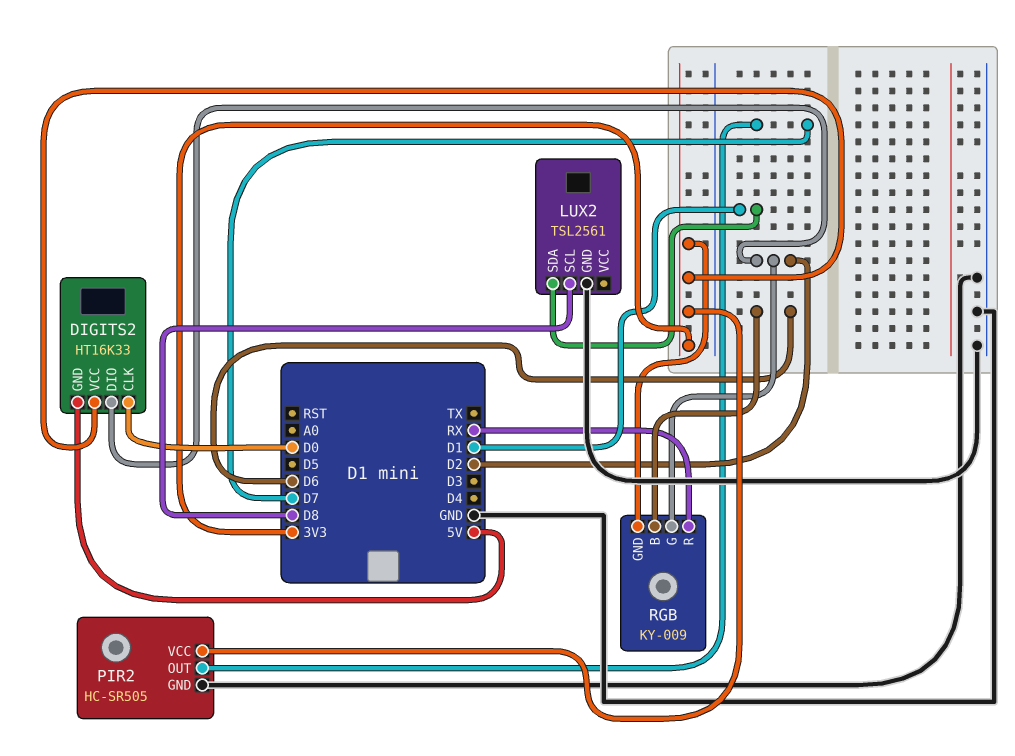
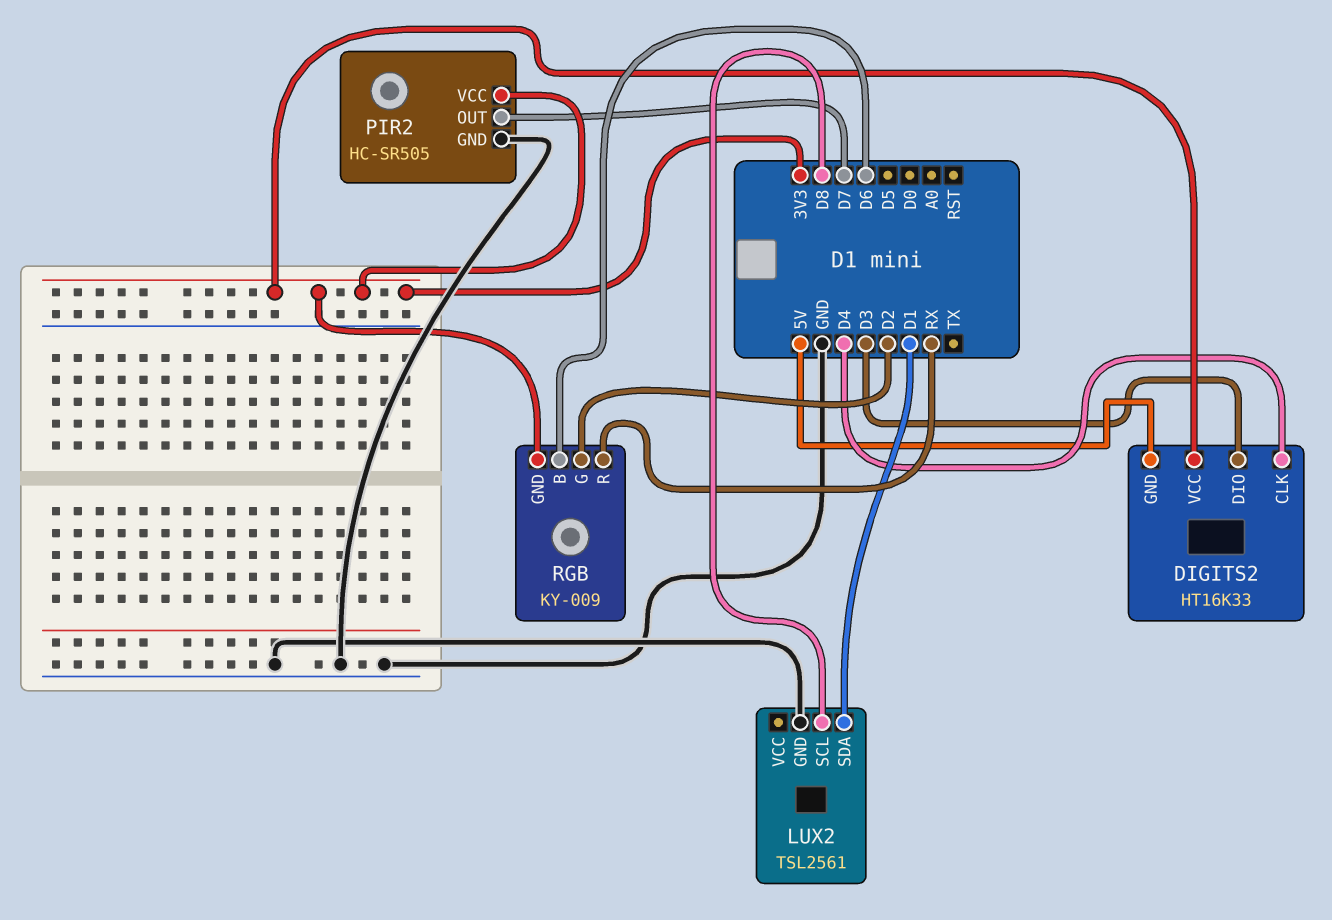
DIGITS2 pin CLK: D0 -> D4
DIGITS2 pin DIO: D2 -> D3

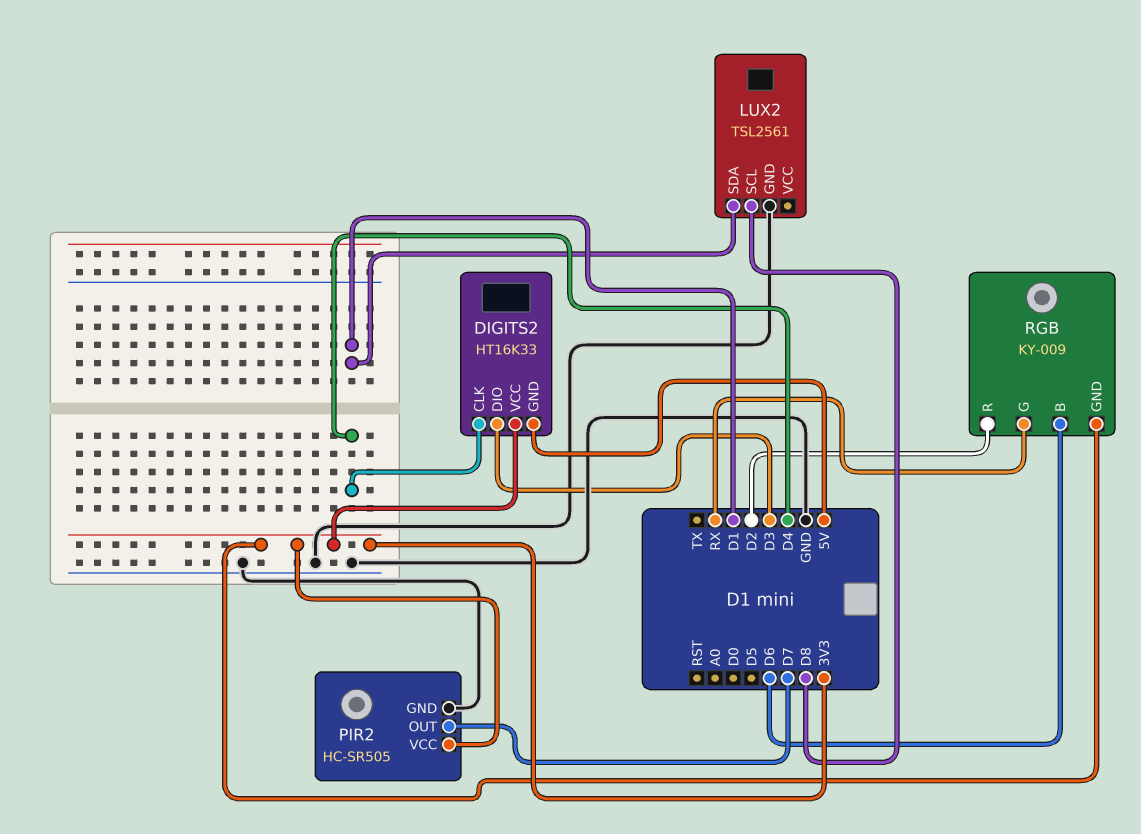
RGB pin G: D2 -> RX
RGB pin R: RX -> D2

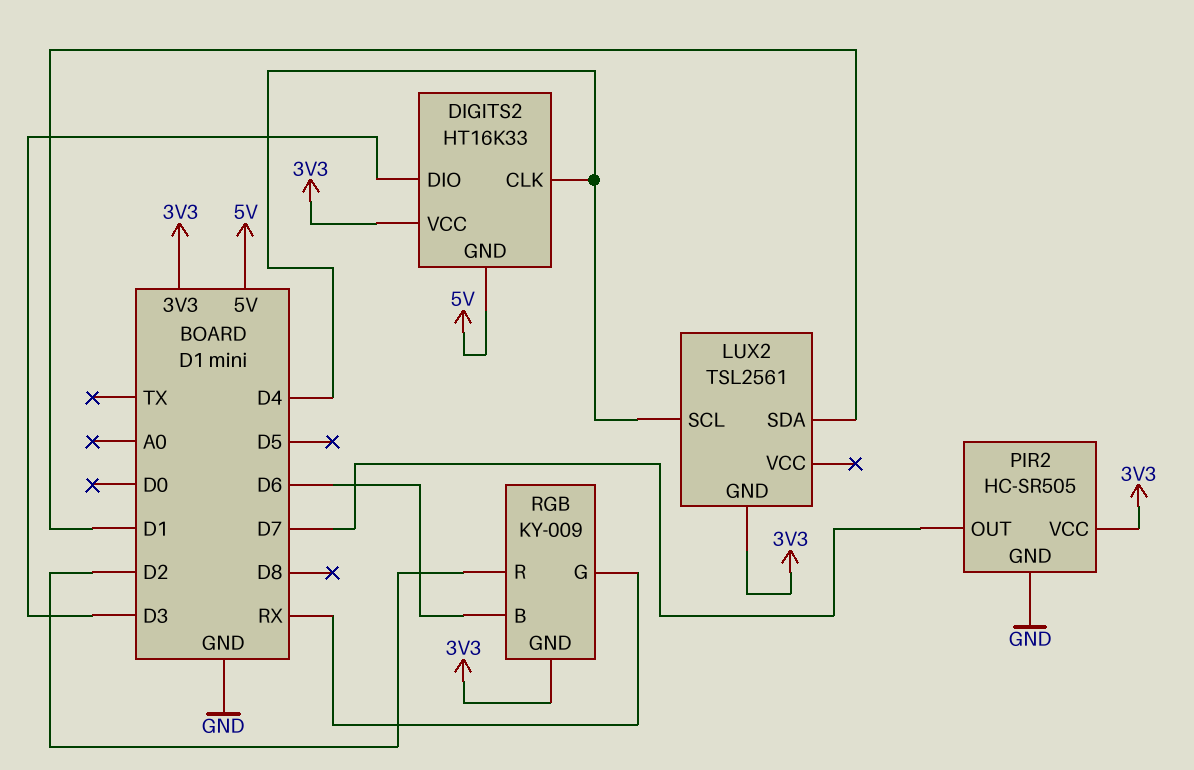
LUX2 pin GND: GND -> 3V3
LUX2 pin SCL: D8 -> D4

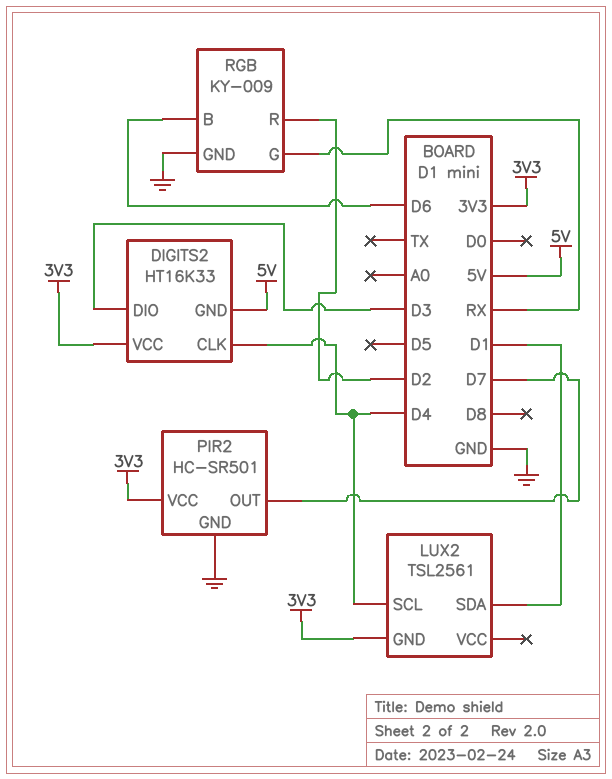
PIR2: HC-SR505 -> HC-SR501
RGB pin GND: 3V3 -> GND

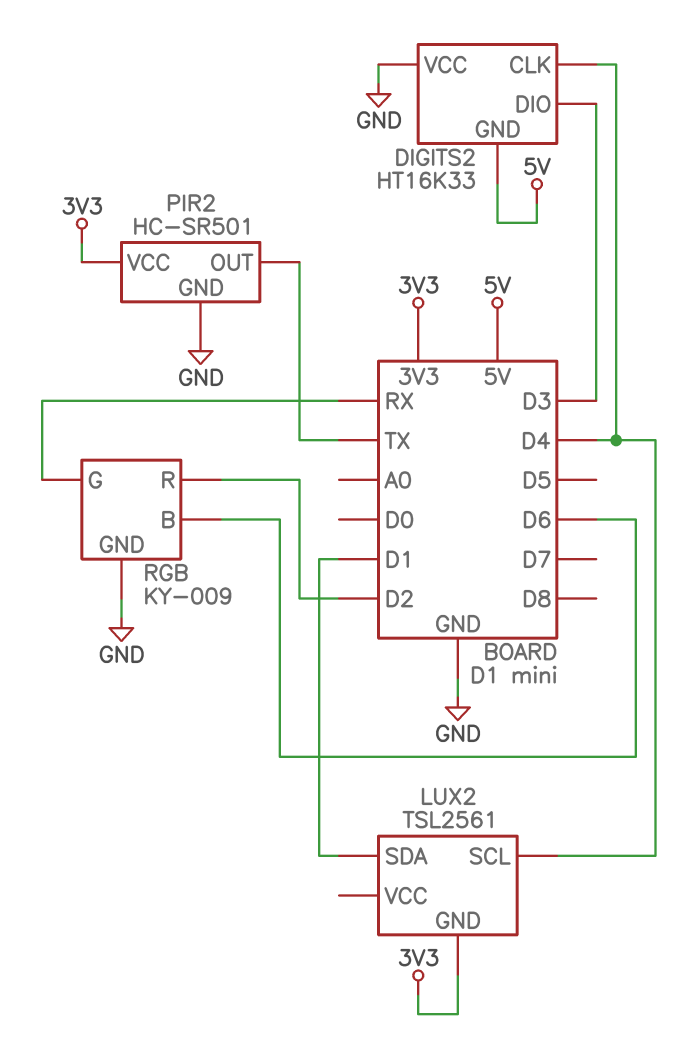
DIGITS2 pin VCC: 3V3 -> GND
PIR2 pin OUT: D7 -> TX

